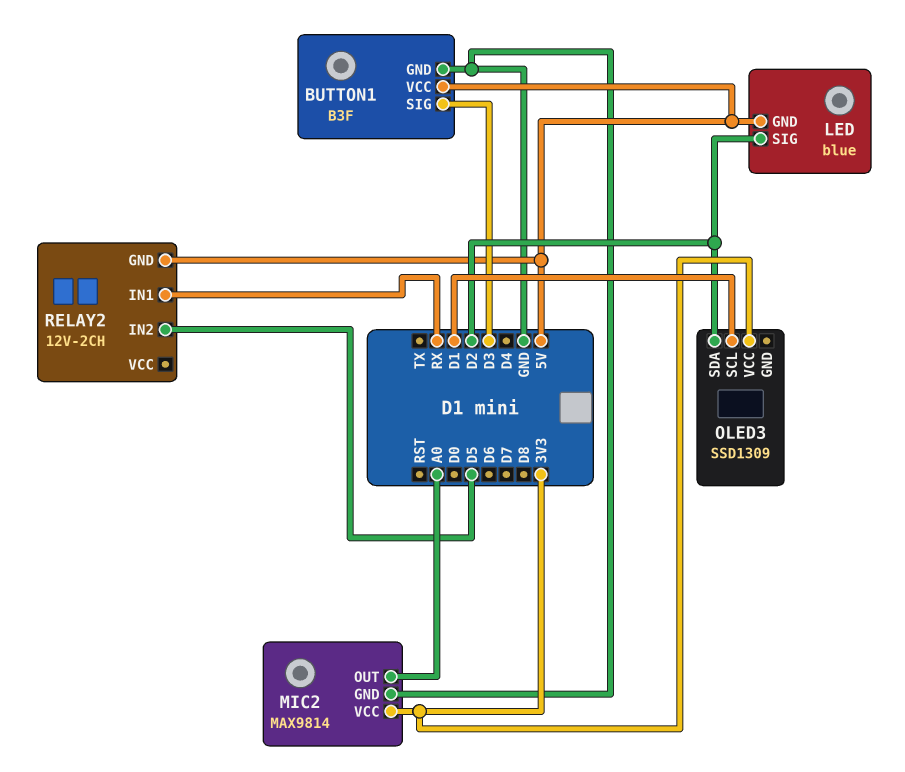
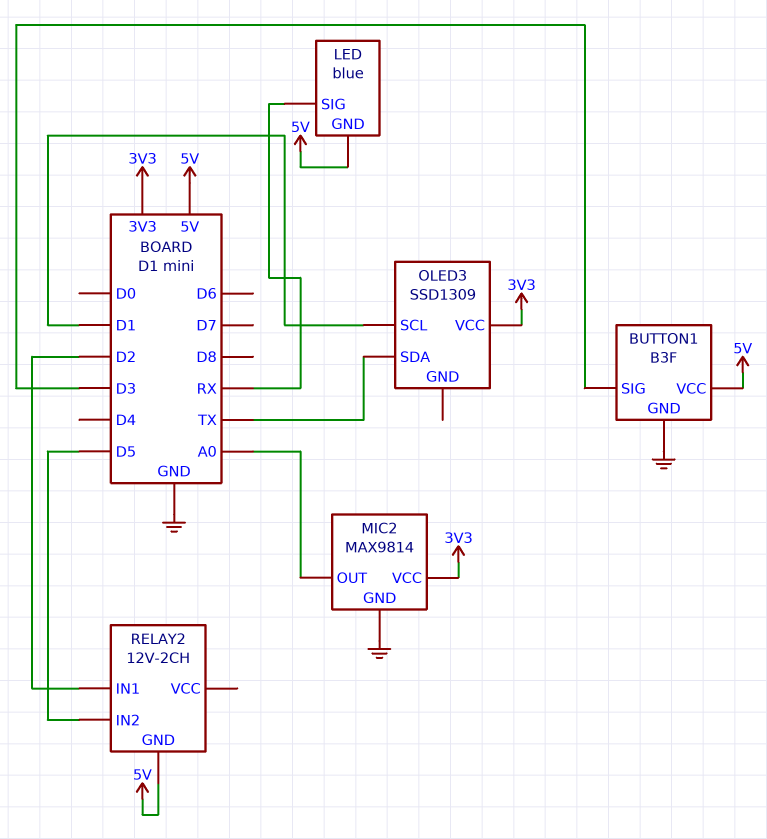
LED pin SIG: D2 -> RX
OLED3 pin SDA: D2 -> TX
RELAY2 pin IN1: RX -> D2

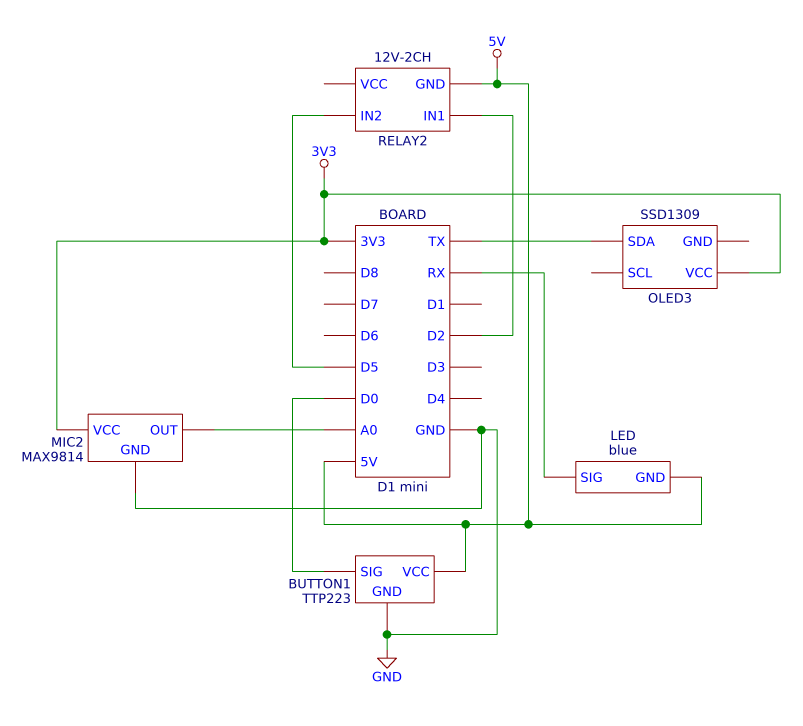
BUTTON1: B3F -> TTP223
BUTTON1 pin SIG: D3 -> D0
OLED3 pin SCL: D1 -> none

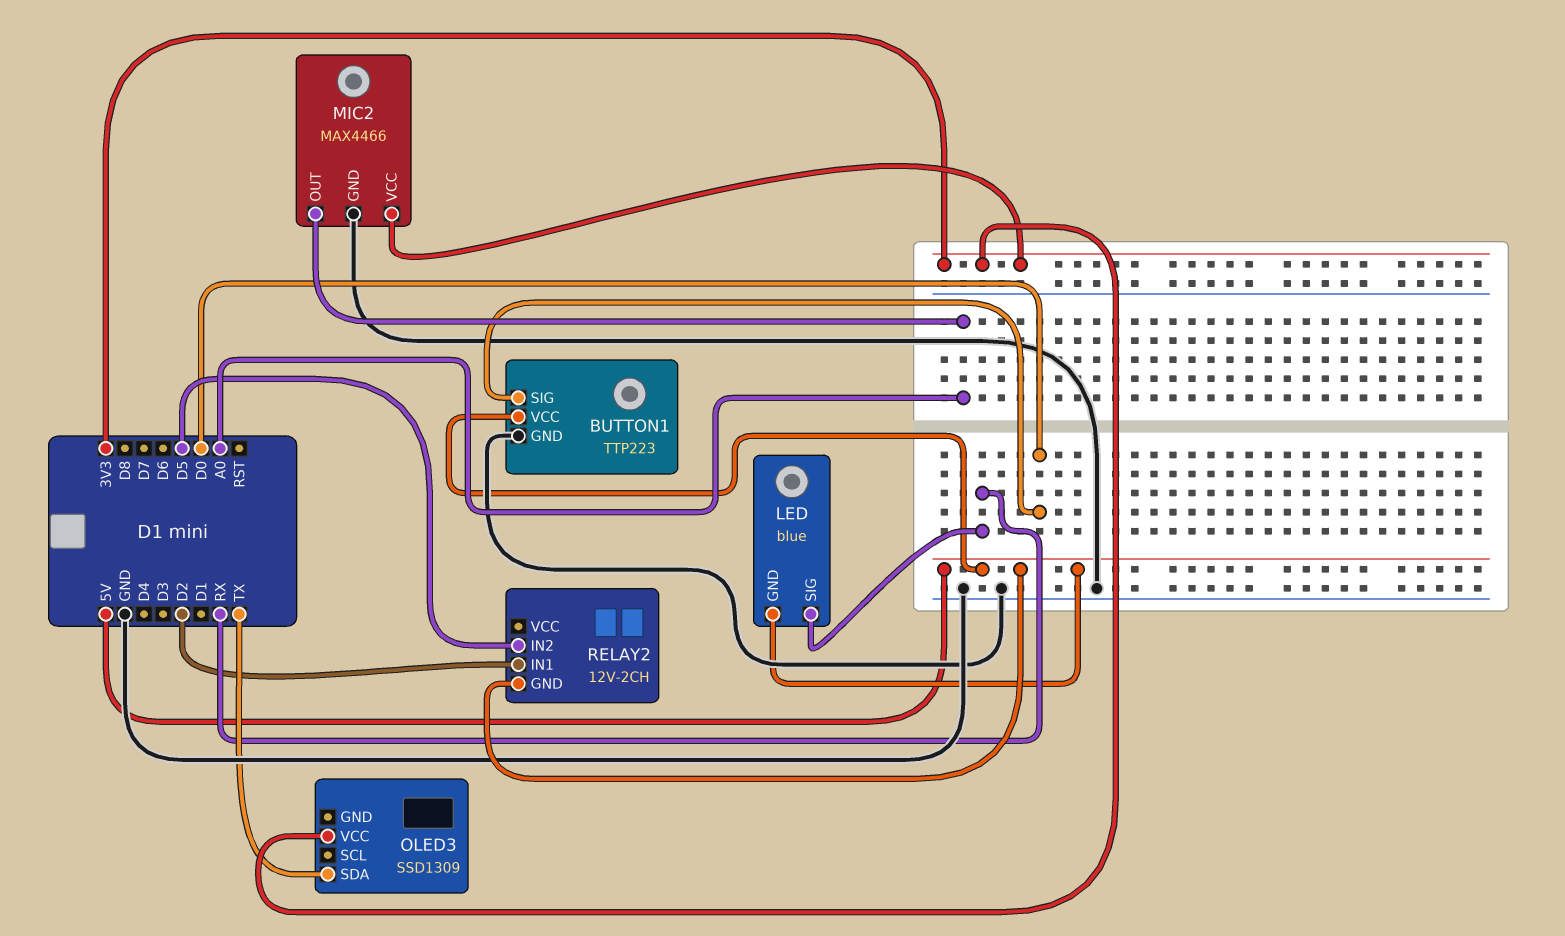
MIC2: MAX9814 -> MAX4466

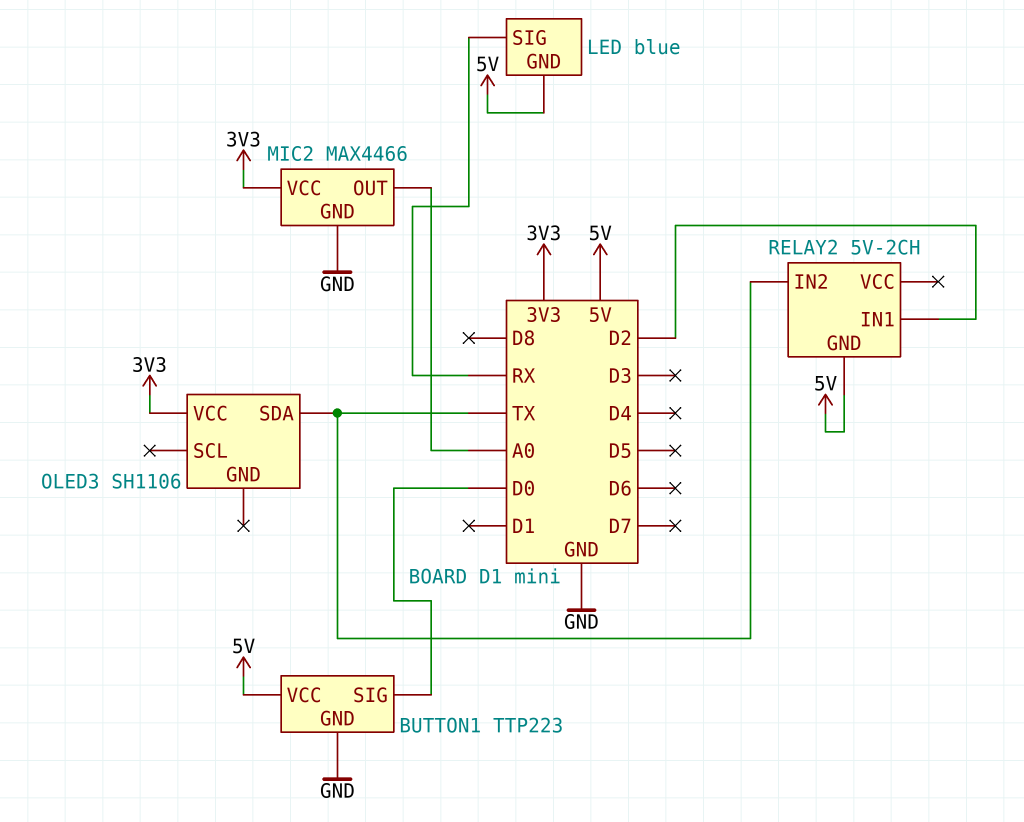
OLED3: SSD1309 -> SH1106
RELAY2: 12V-2CH -> 5V-2CH
RELAY2 pin IN2: D5 -> TX

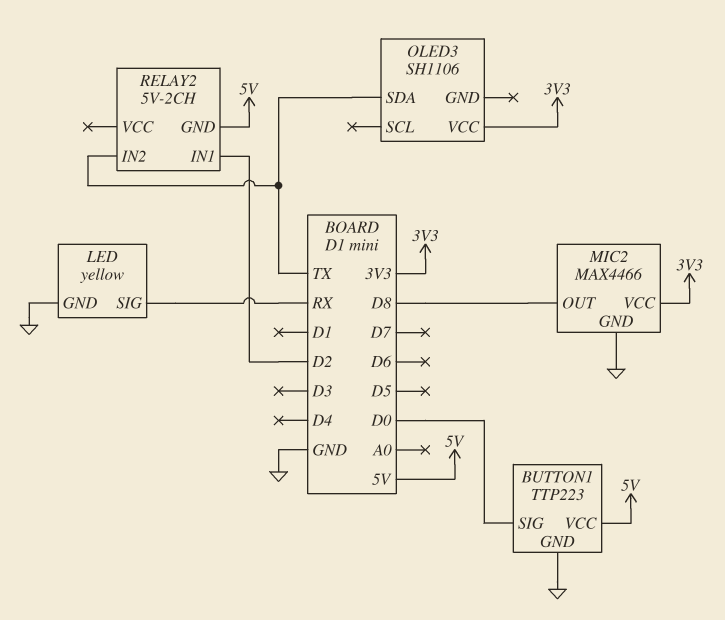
LED: blue -> yellow
LED pin GND: 5V -> GND
MIC2 pin OUT: A0 -> D8

